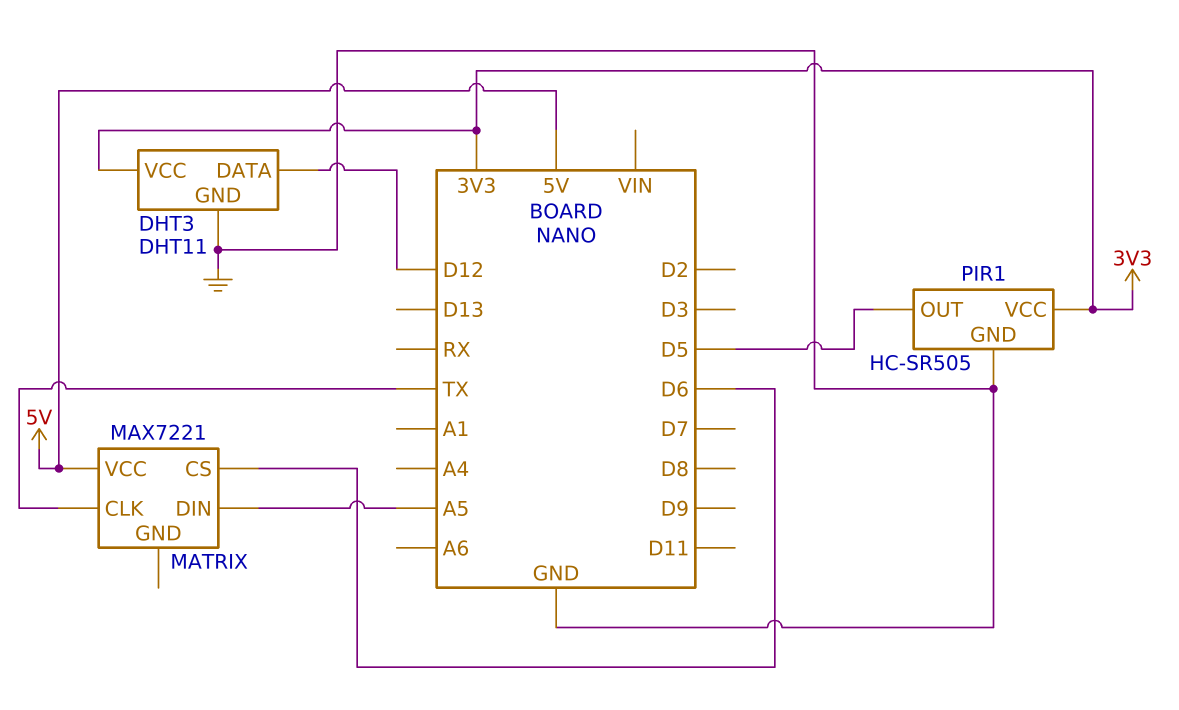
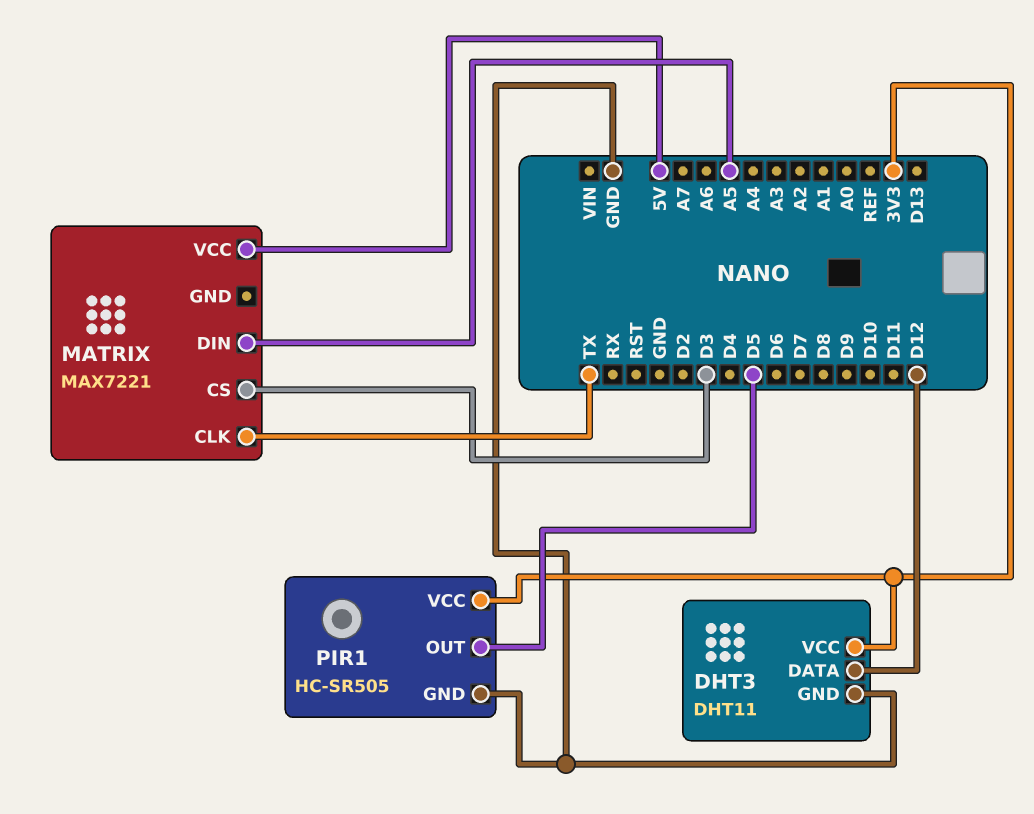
MATRIX pin CS: D6 -> D3

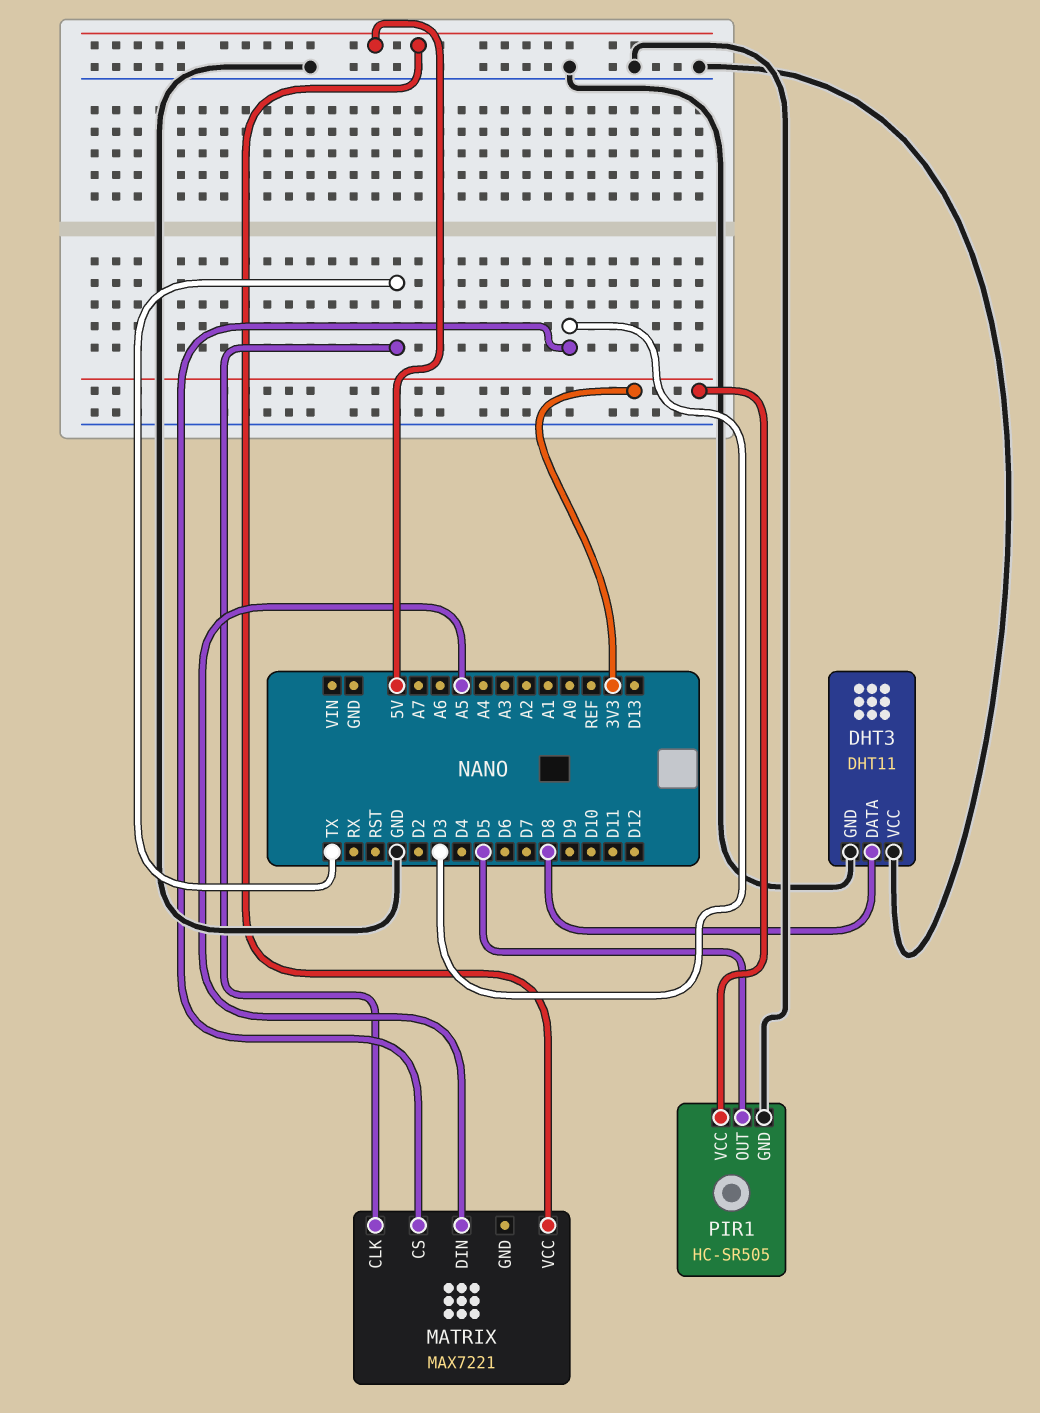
DHT3 pin DATA: D12 -> D8
DHT3 pin VCC: 3V3 -> GND

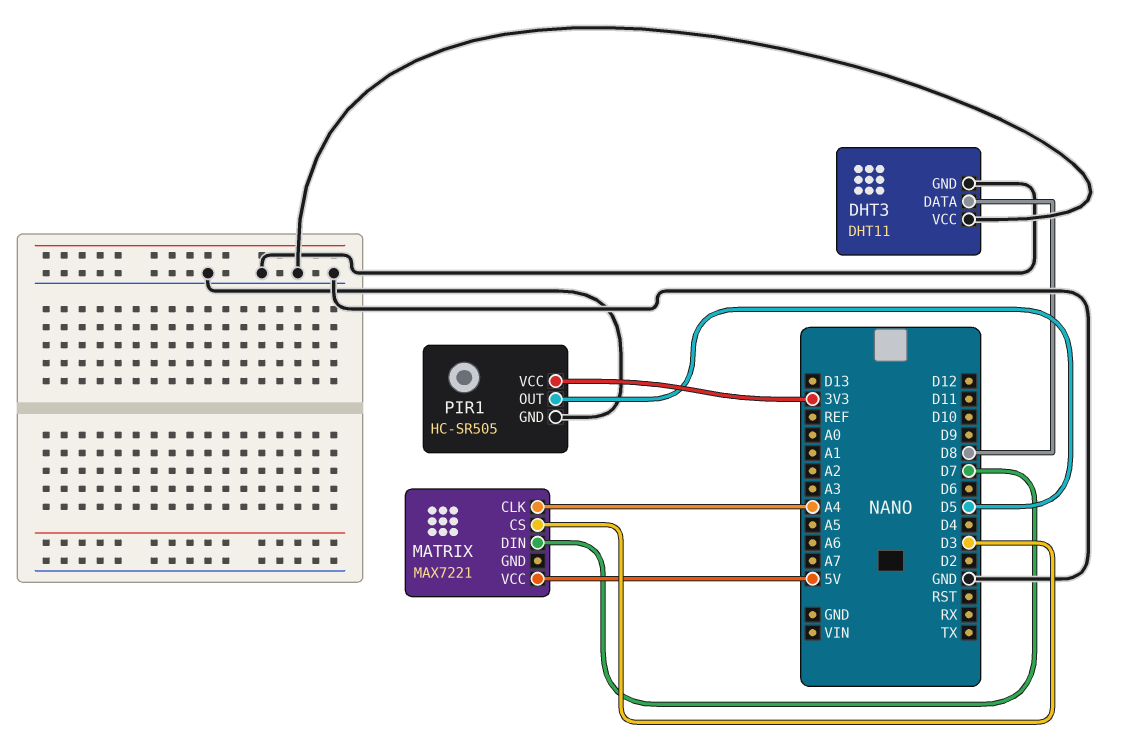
MATRIX pin CLK: TX -> A4
MATRIX pin DIN: A5 -> D7

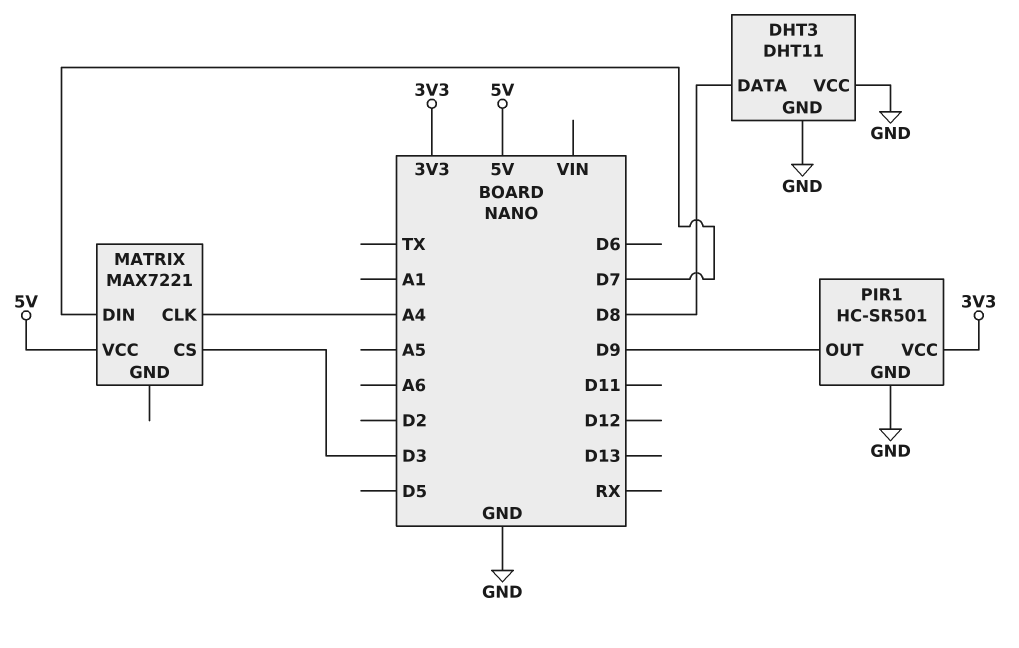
PIR1: HC-SR505 -> HC-SR501
PIR1 pin OUT: D5 -> D9

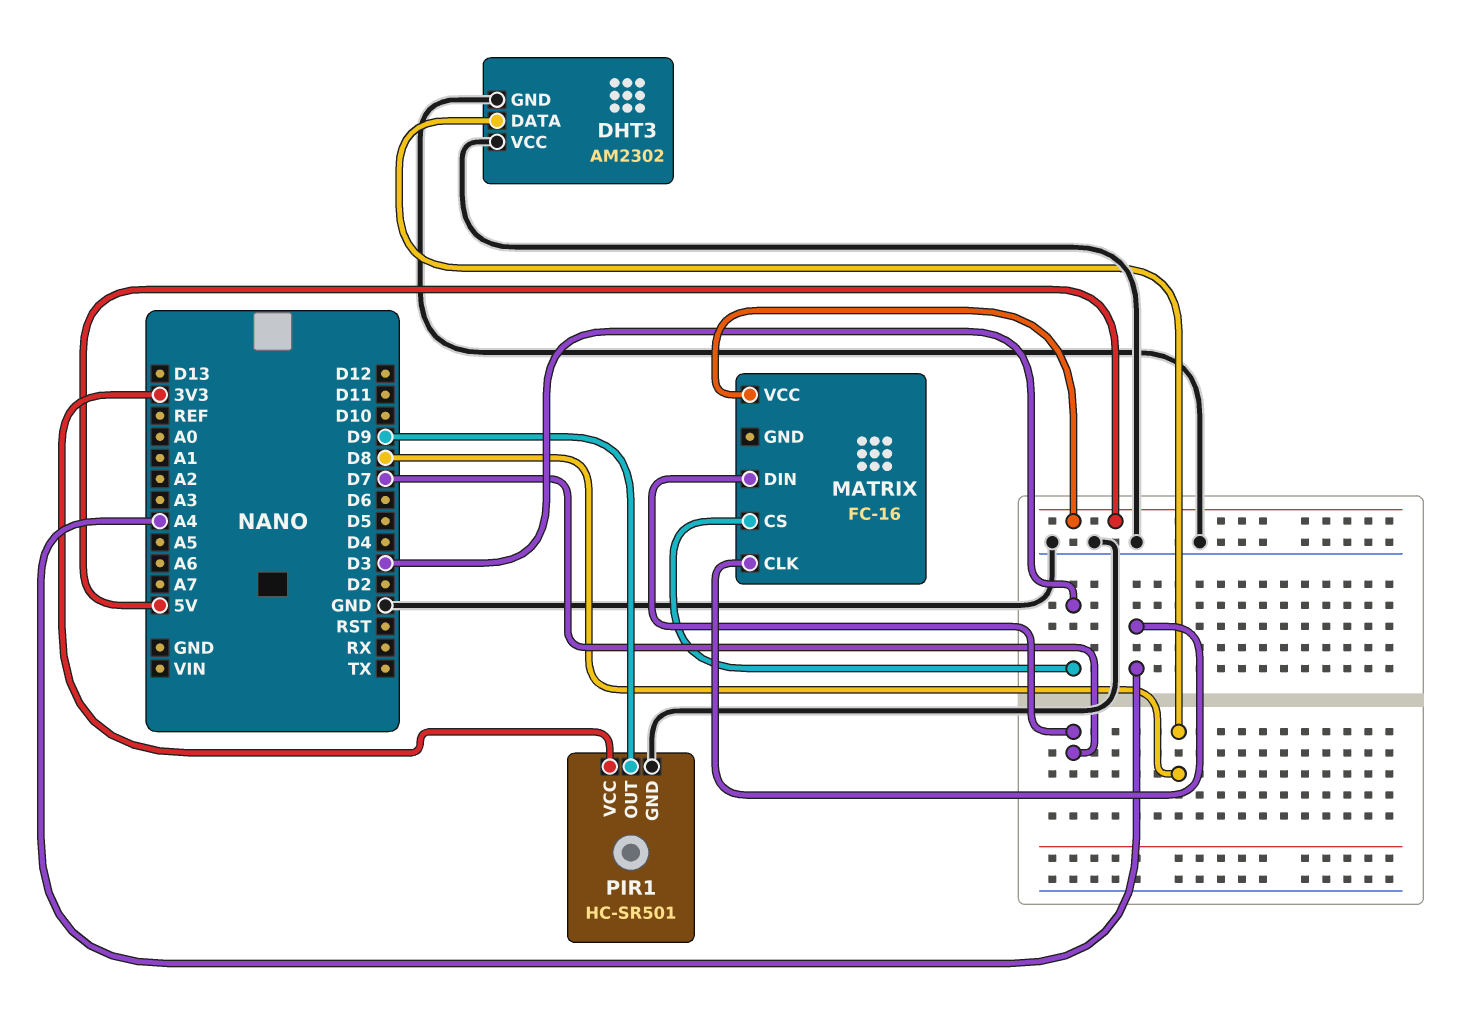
DHT3: DHT11 -> AM2302
MATRIX: MAX7221 -> FC-16

